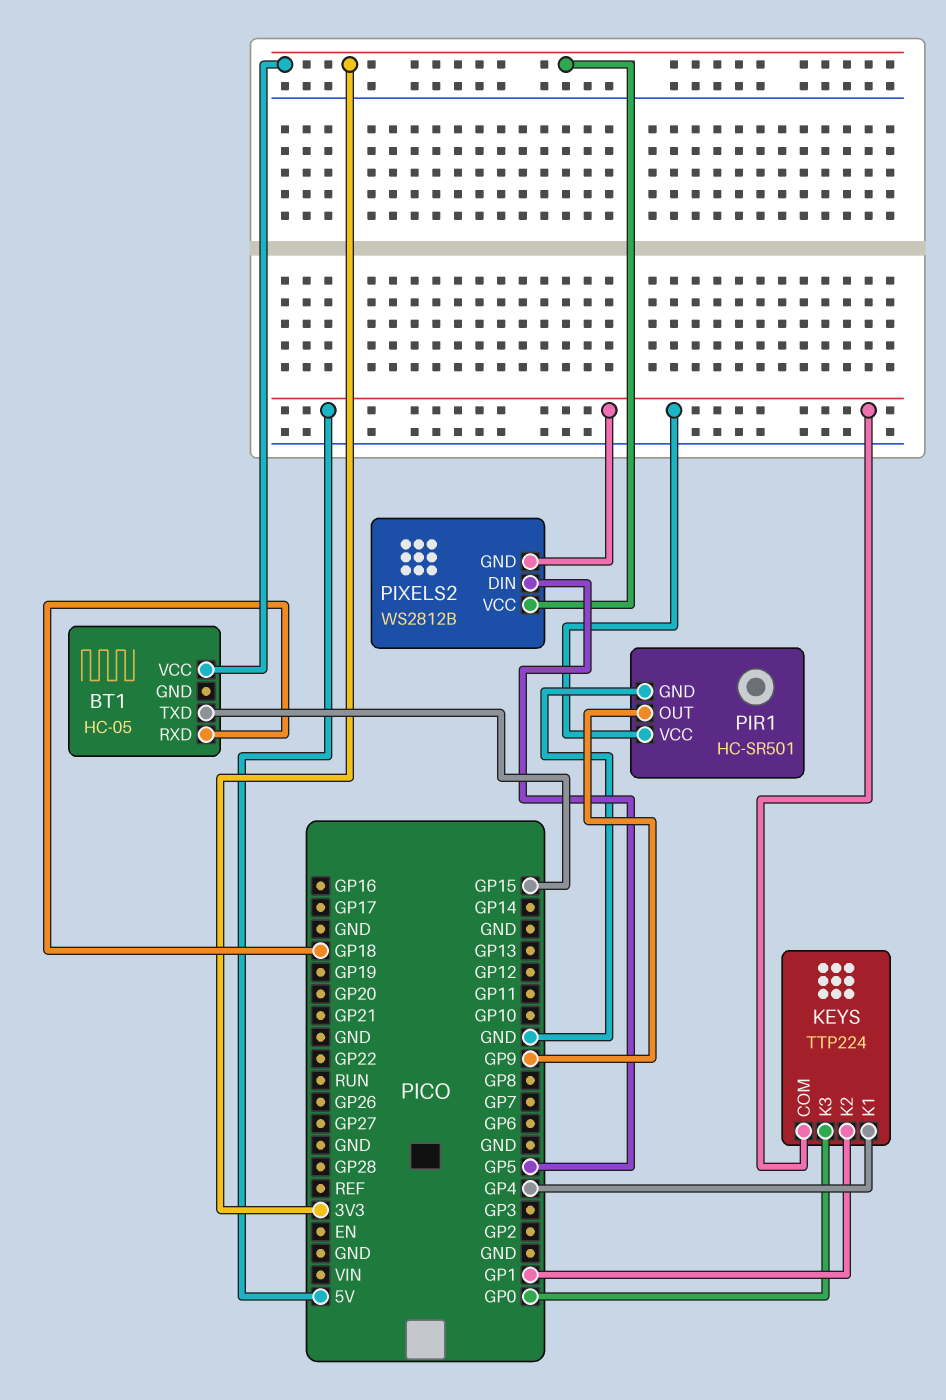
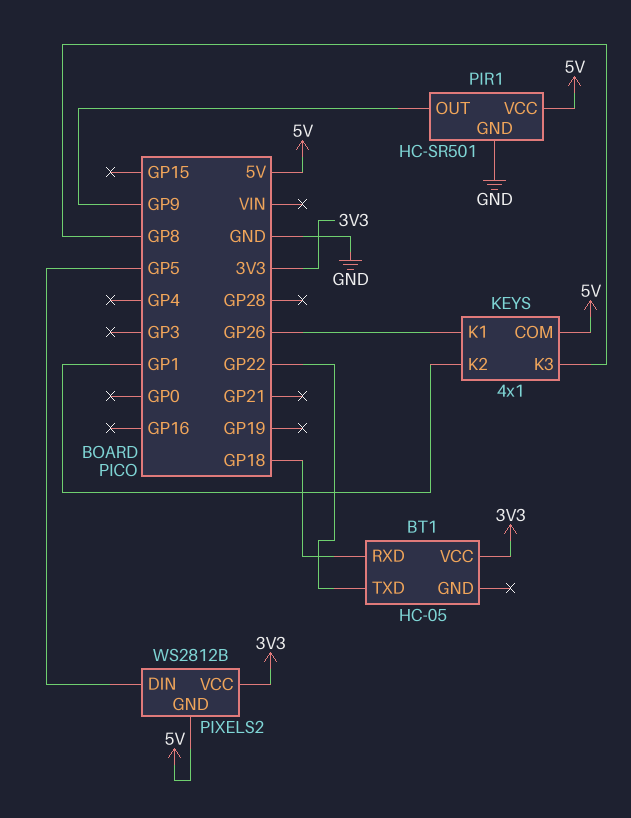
BT1 pin TXD: GP15 -> GP22
KEYS: TTP224 -> 4x1
KEYS pin K1: GP4 -> GP26
KEYS pin K3: GP0 -> GP8

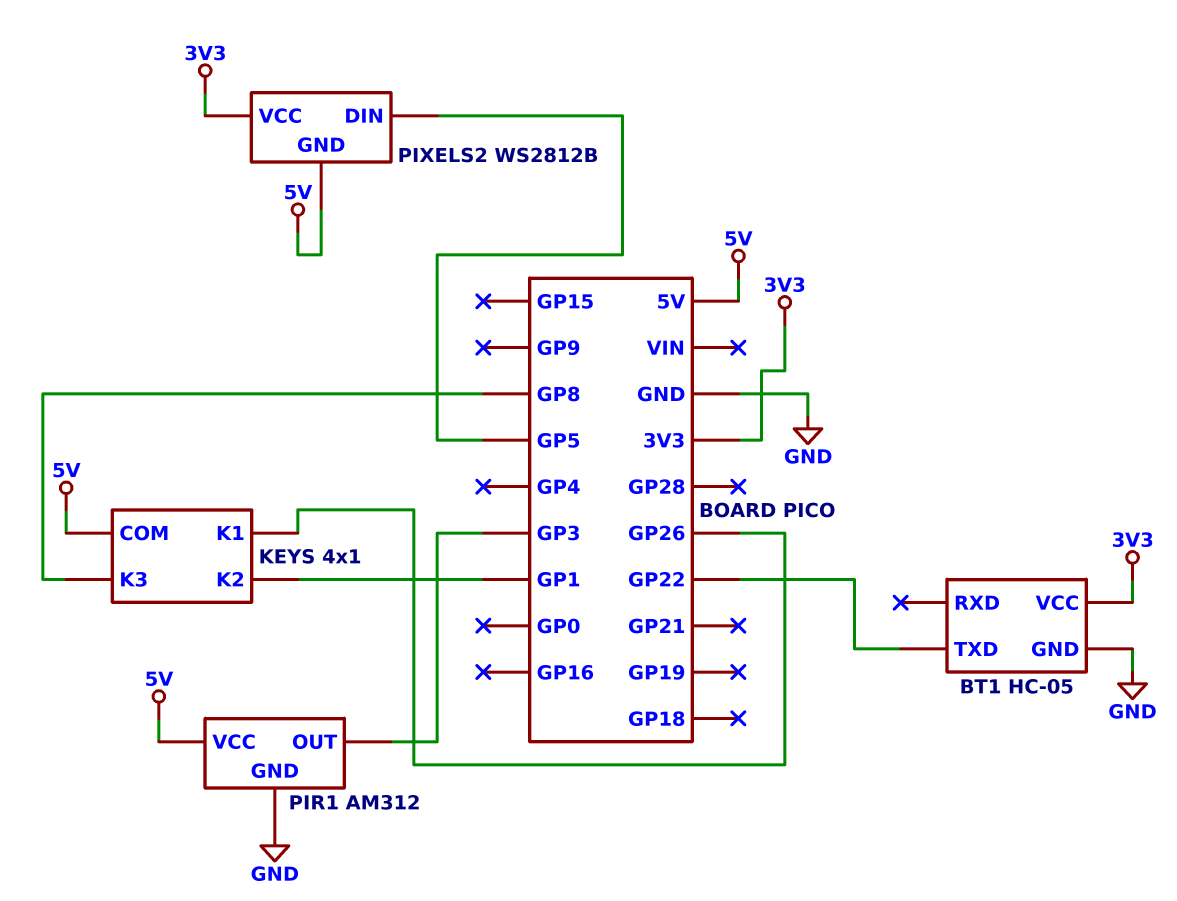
BT1 pin GND: none -> GND
BT1 pin RXD: GP18 -> none
PIR1: HC-SR501 -> AM312
PIR1 pin OUT: GP9 -> GP3

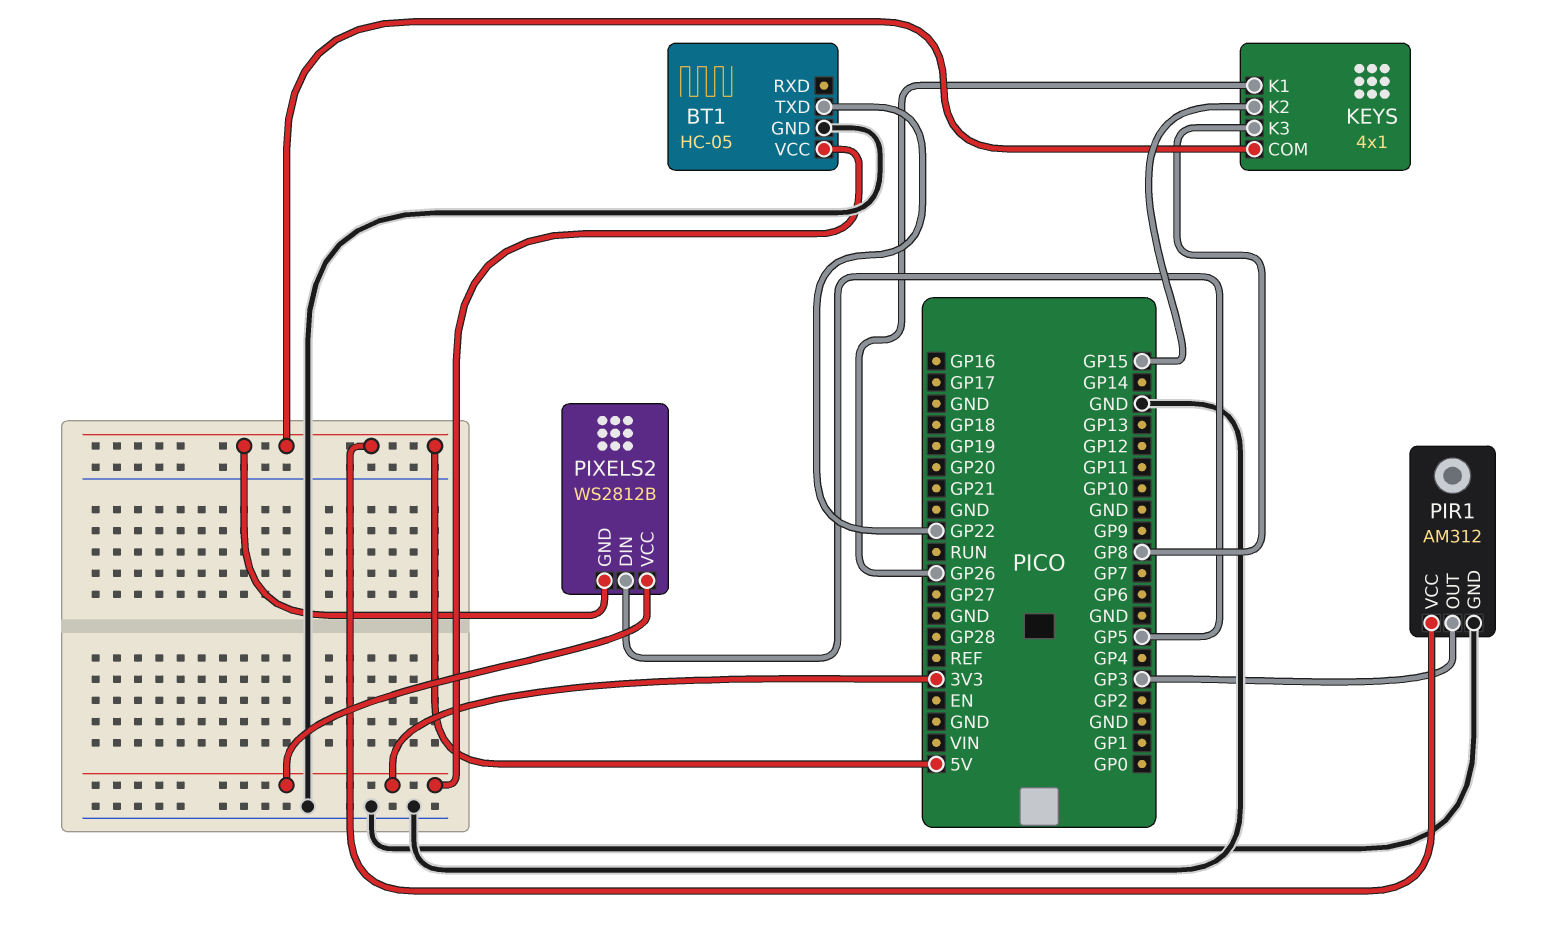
KEYS pin K2: GP1 -> GP15

